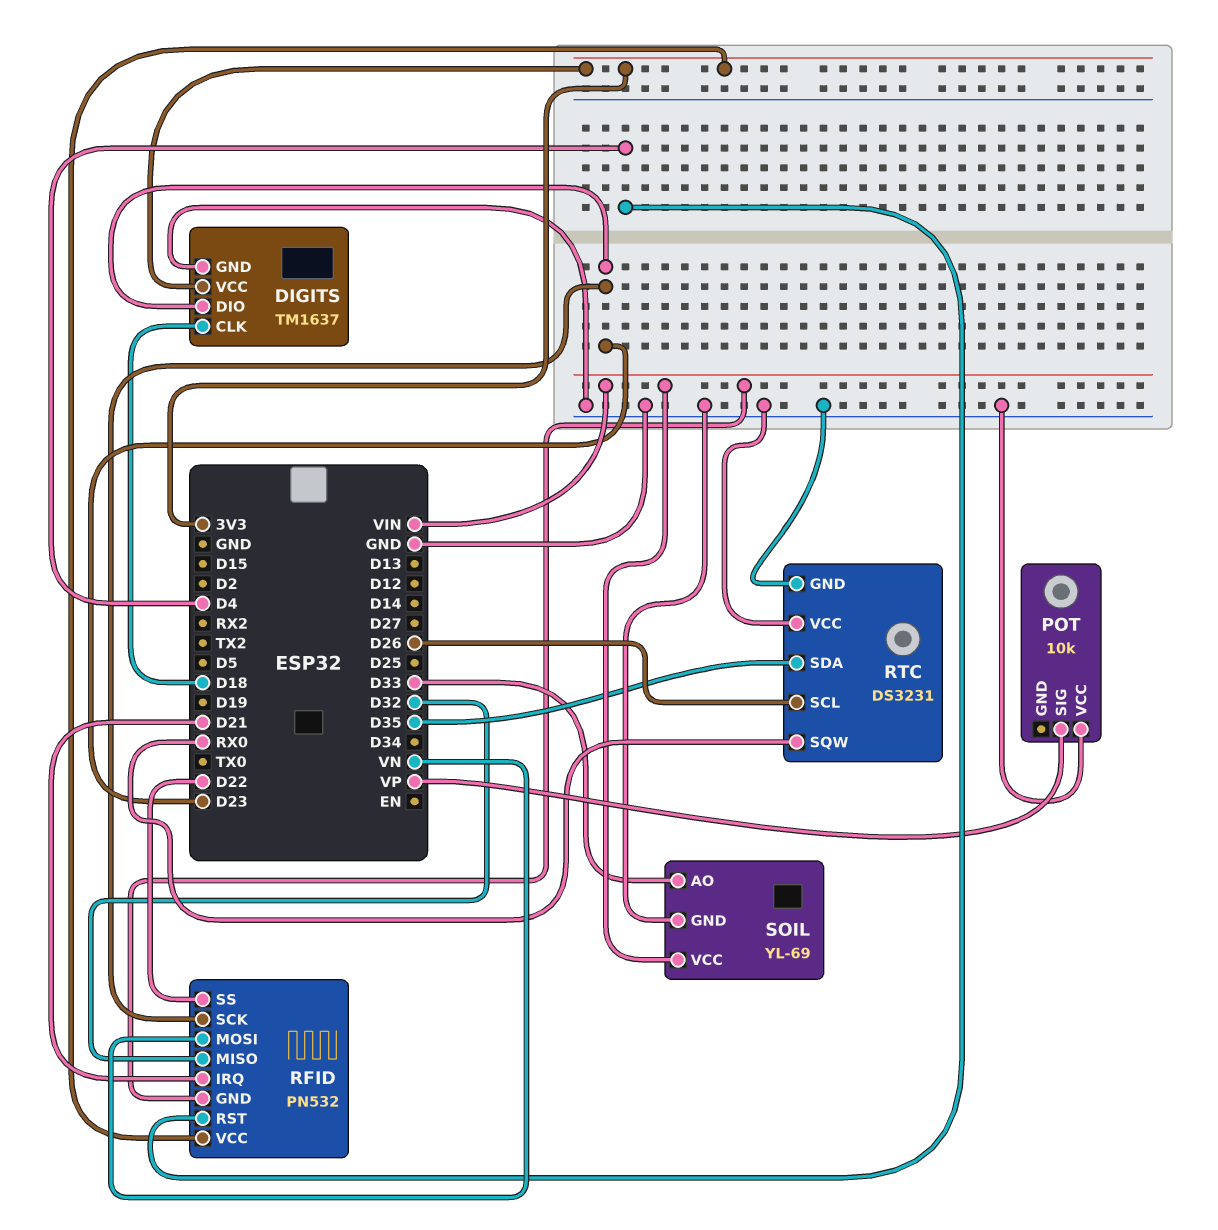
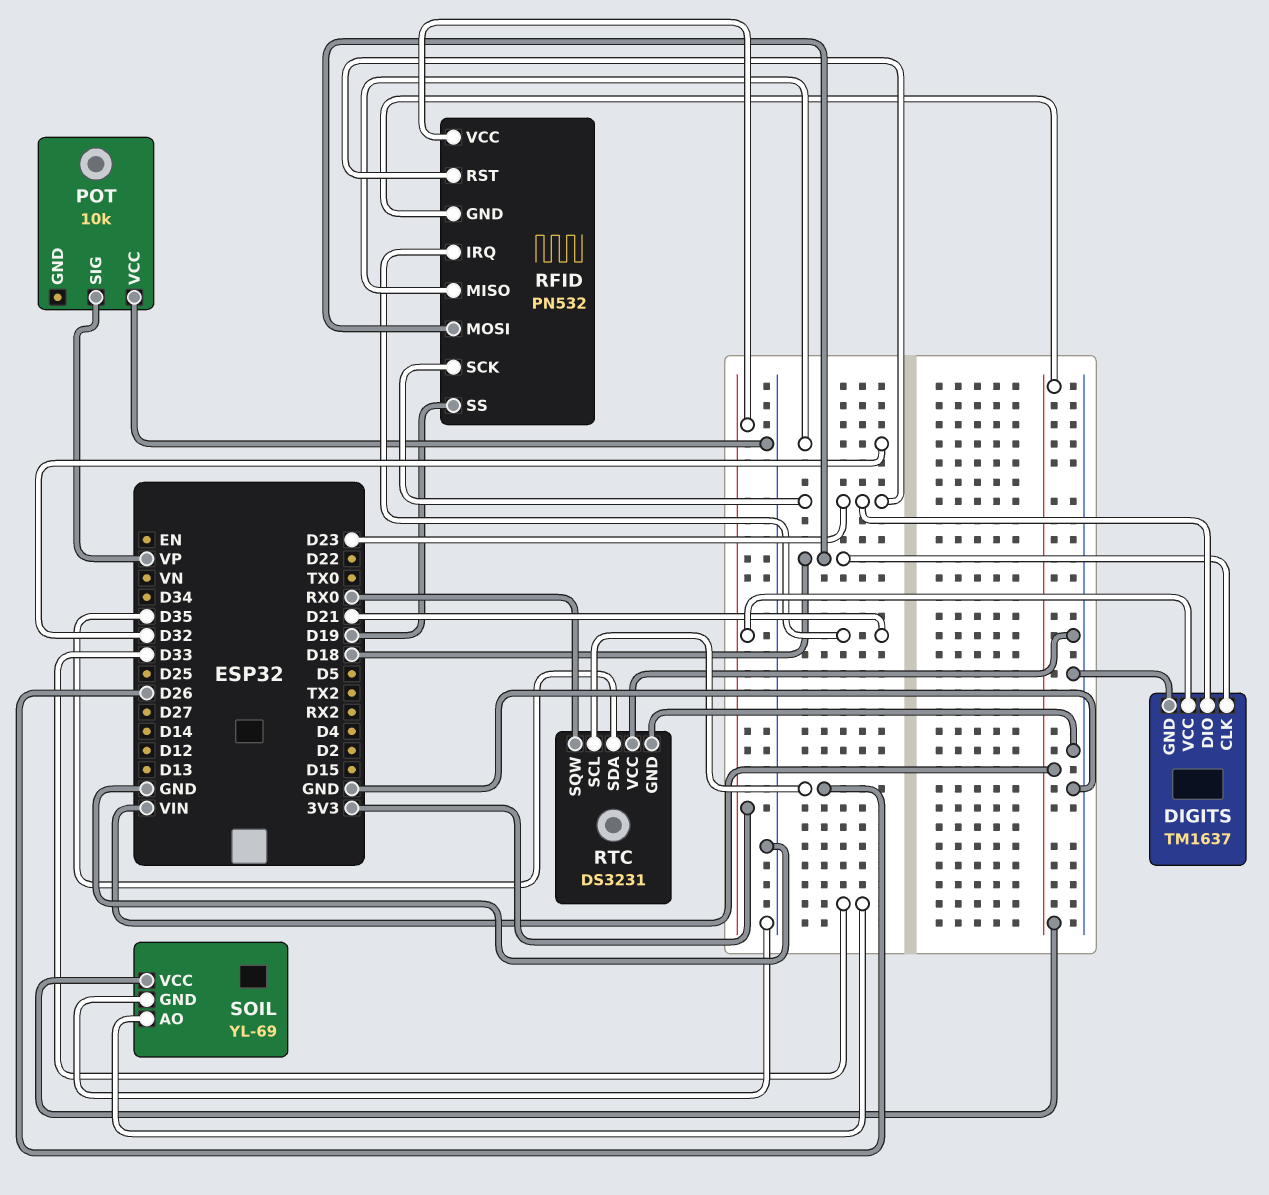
RFID pin MOSI: VN -> D18
RFID pin RST: D4 -> D23
RFID pin SS: D22 -> D19

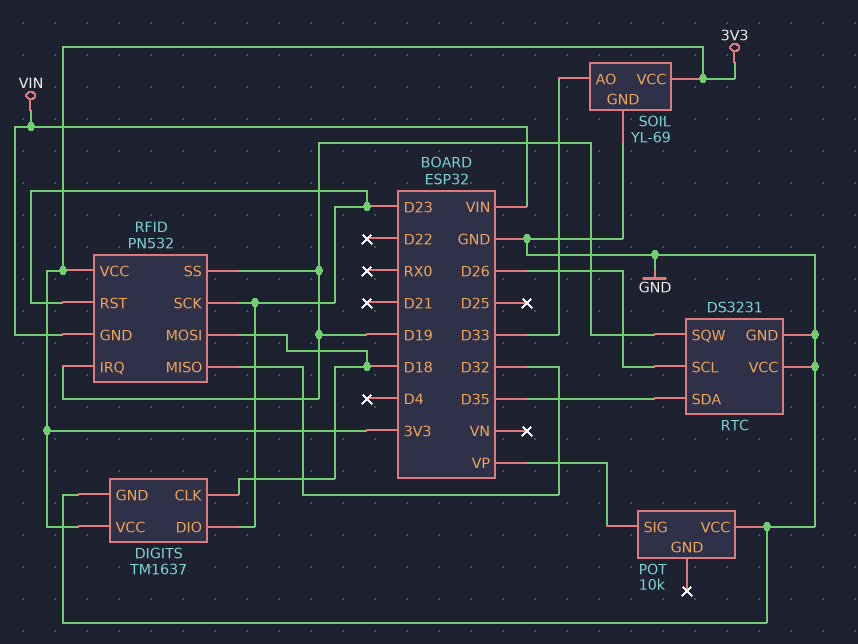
RFID pin IRQ: D21 -> D19
RTC pin SQW: RX0 -> D19
SOIL pin VCC: VIN -> 3V3

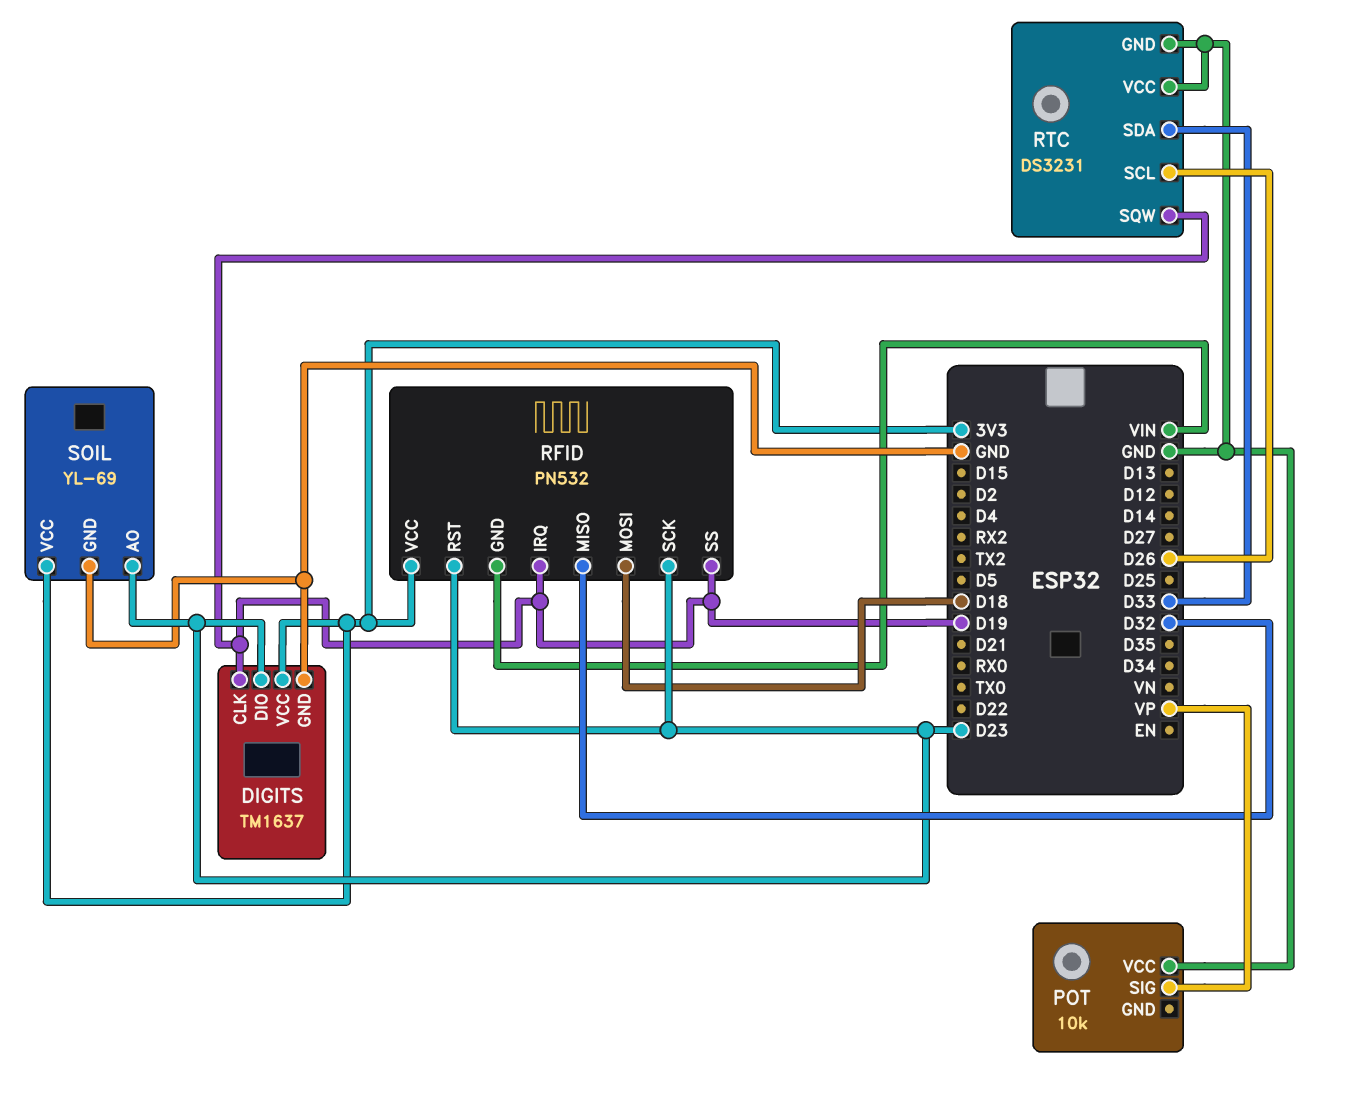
DIGITS pin CLK: D18 -> D19
RTC pin SDA: D35 -> D33
SOIL pin AO: D33 -> D23

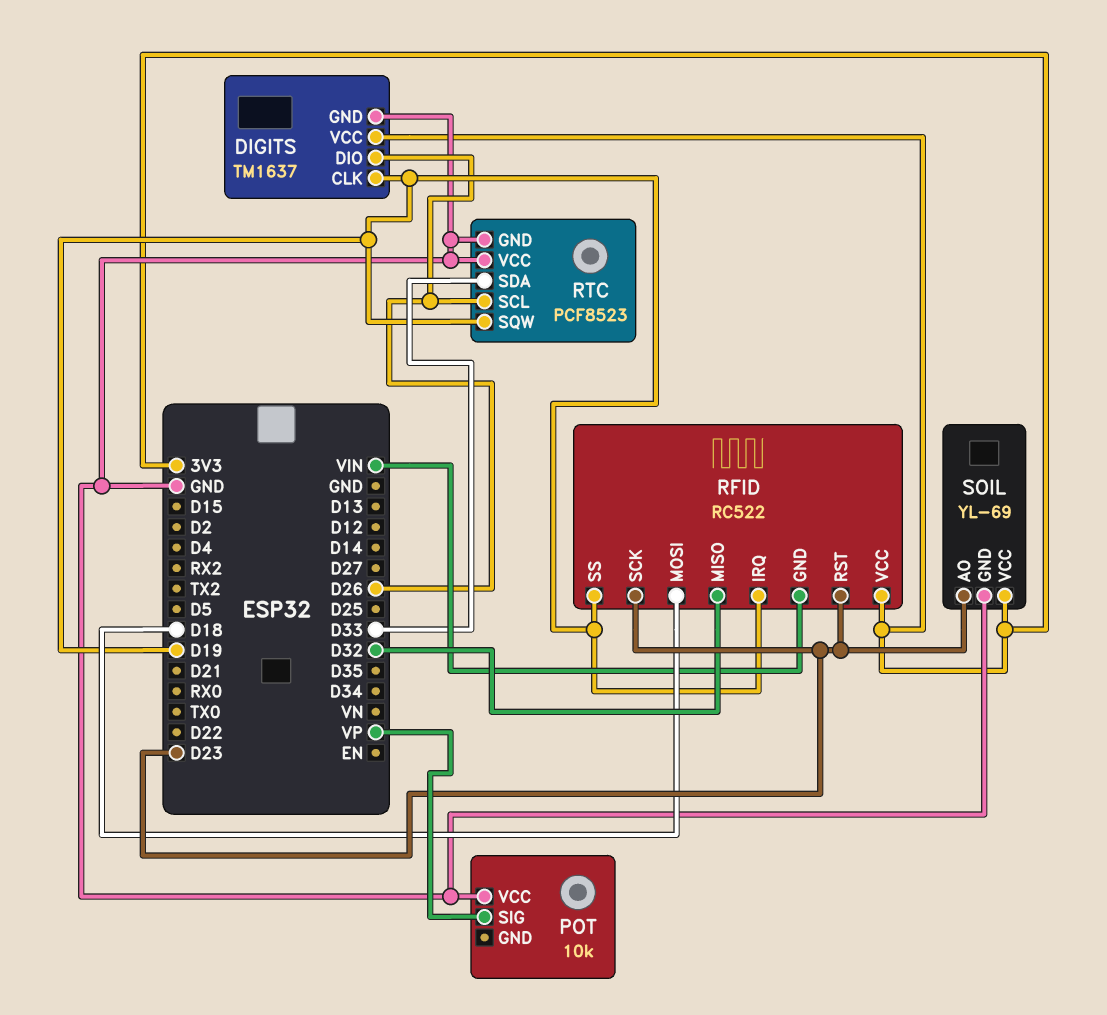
DIGITS pin DIO: D23 -> D26
RFID: PN532 -> RC522
RTC: DS3231 -> PCF8523

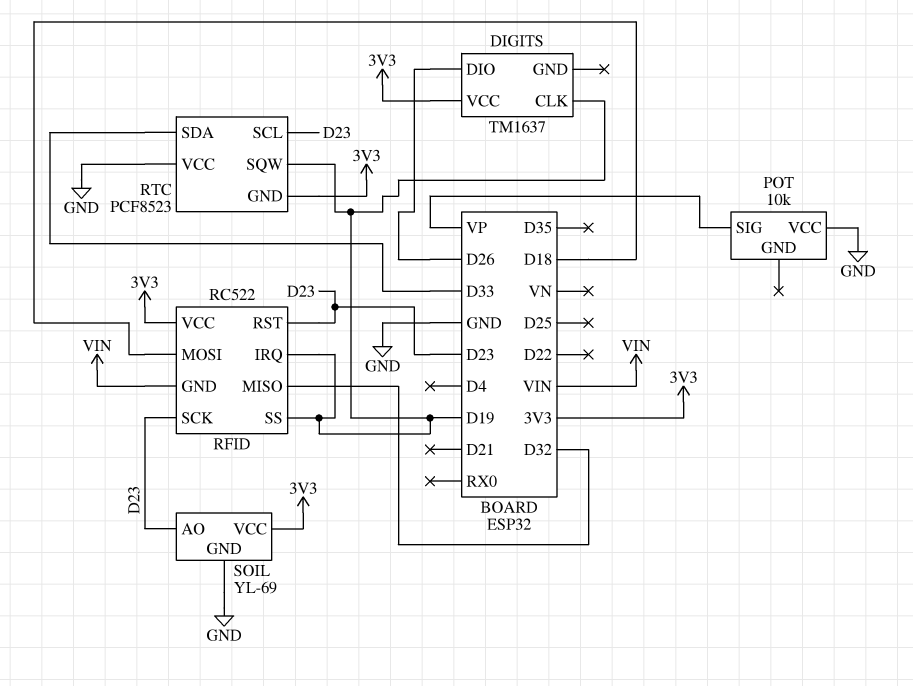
DIGITS pin GND: GND -> none
RTC pin GND: GND -> 3V3
RTC pin SCL: D26 -> D23

